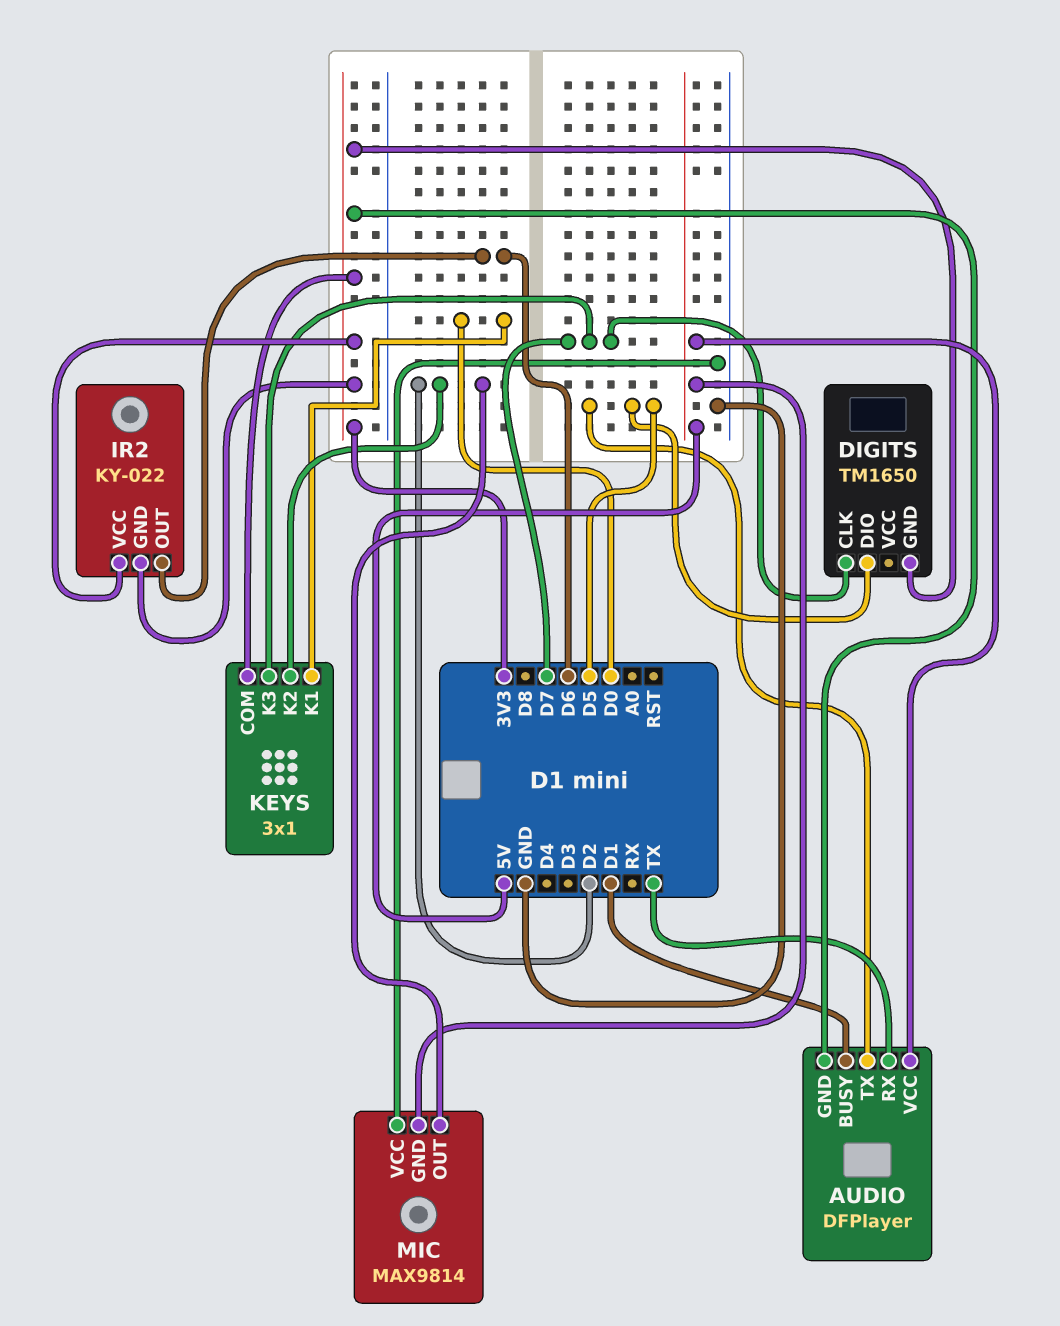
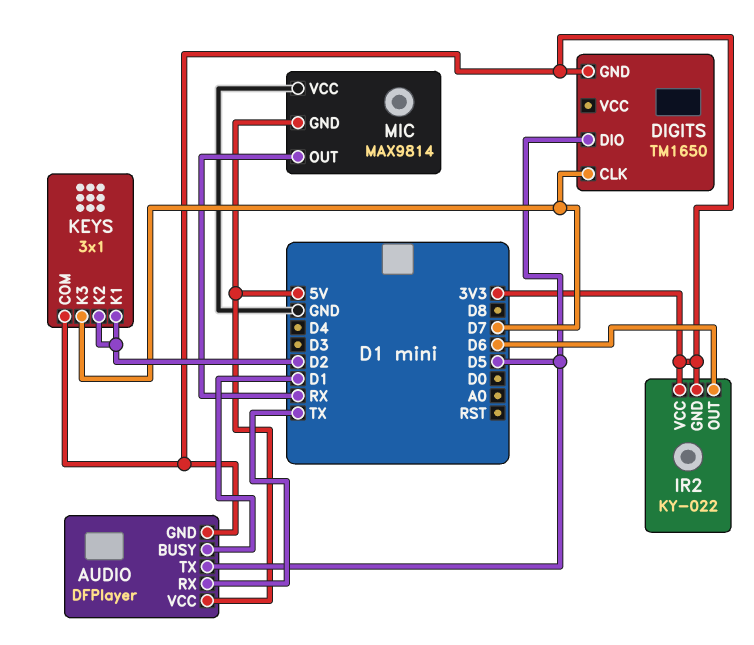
KEYS pin K1: D0 -> D2
MIC pin OUT: D2 -> RX

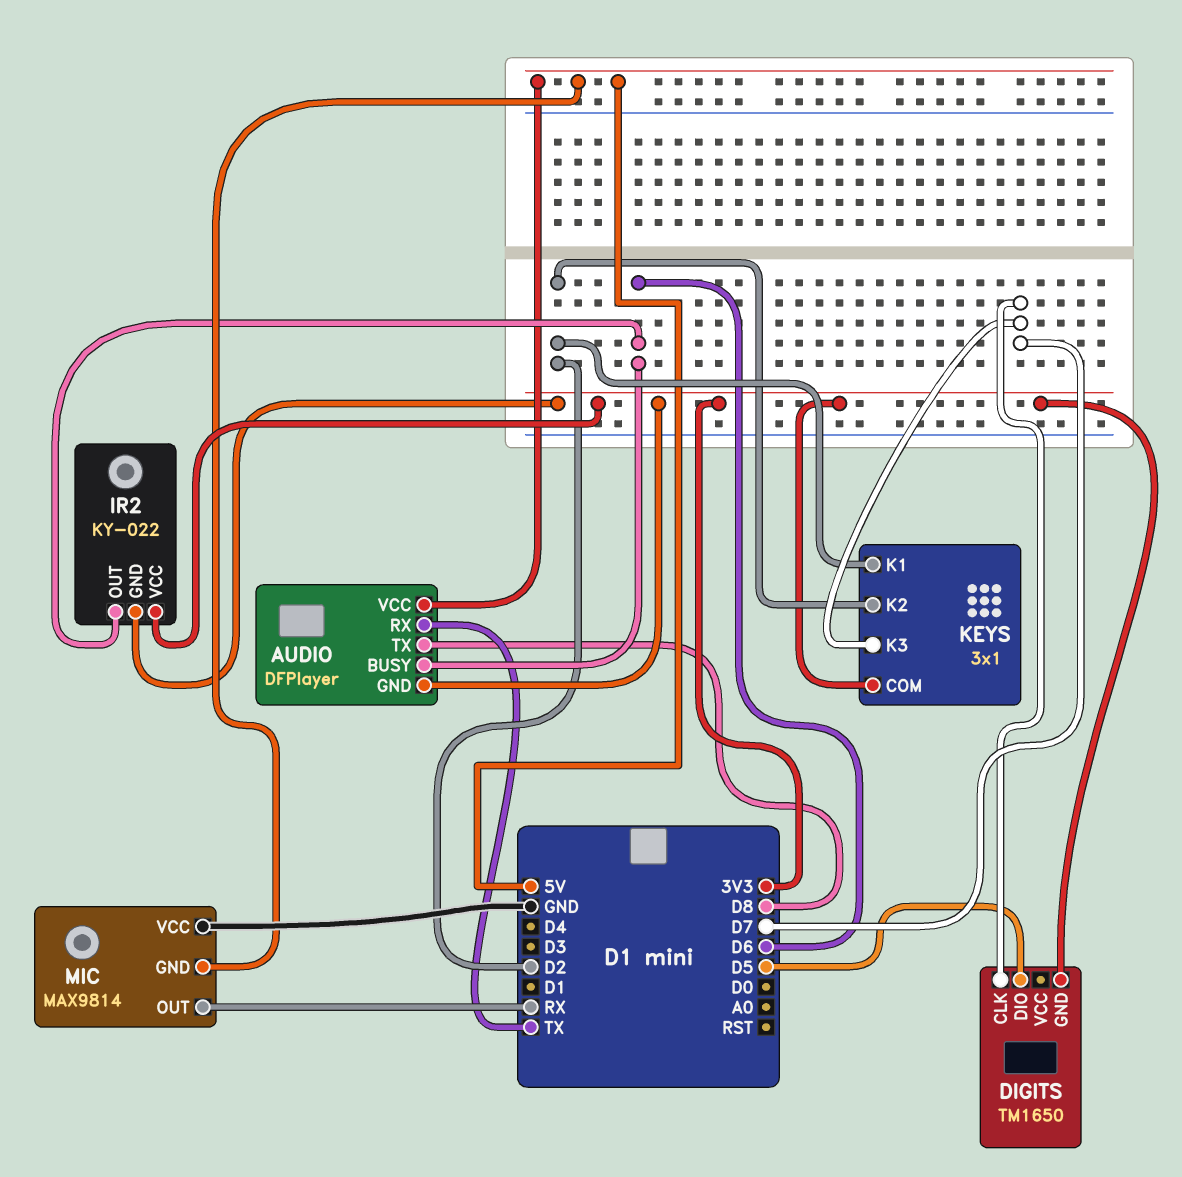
AUDIO pin BUSY: D1 -> D6
AUDIO pin TX: D5 -> D8

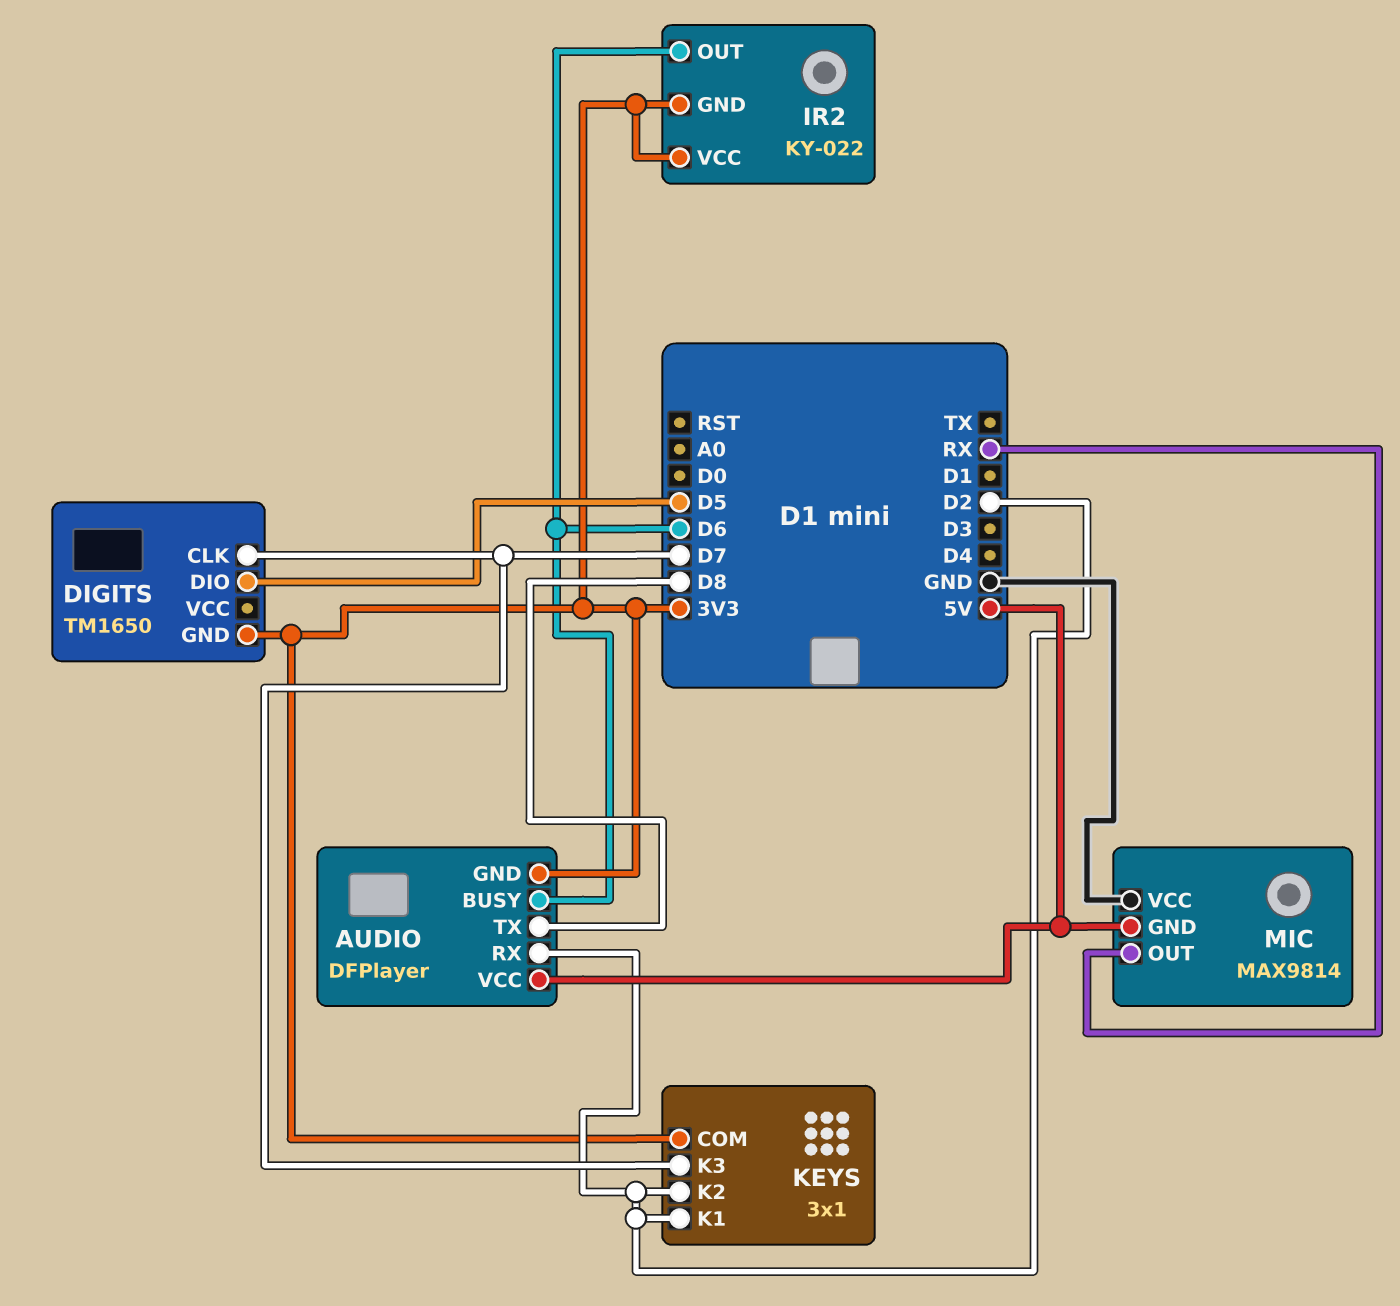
AUDIO pin RX: TX -> D2

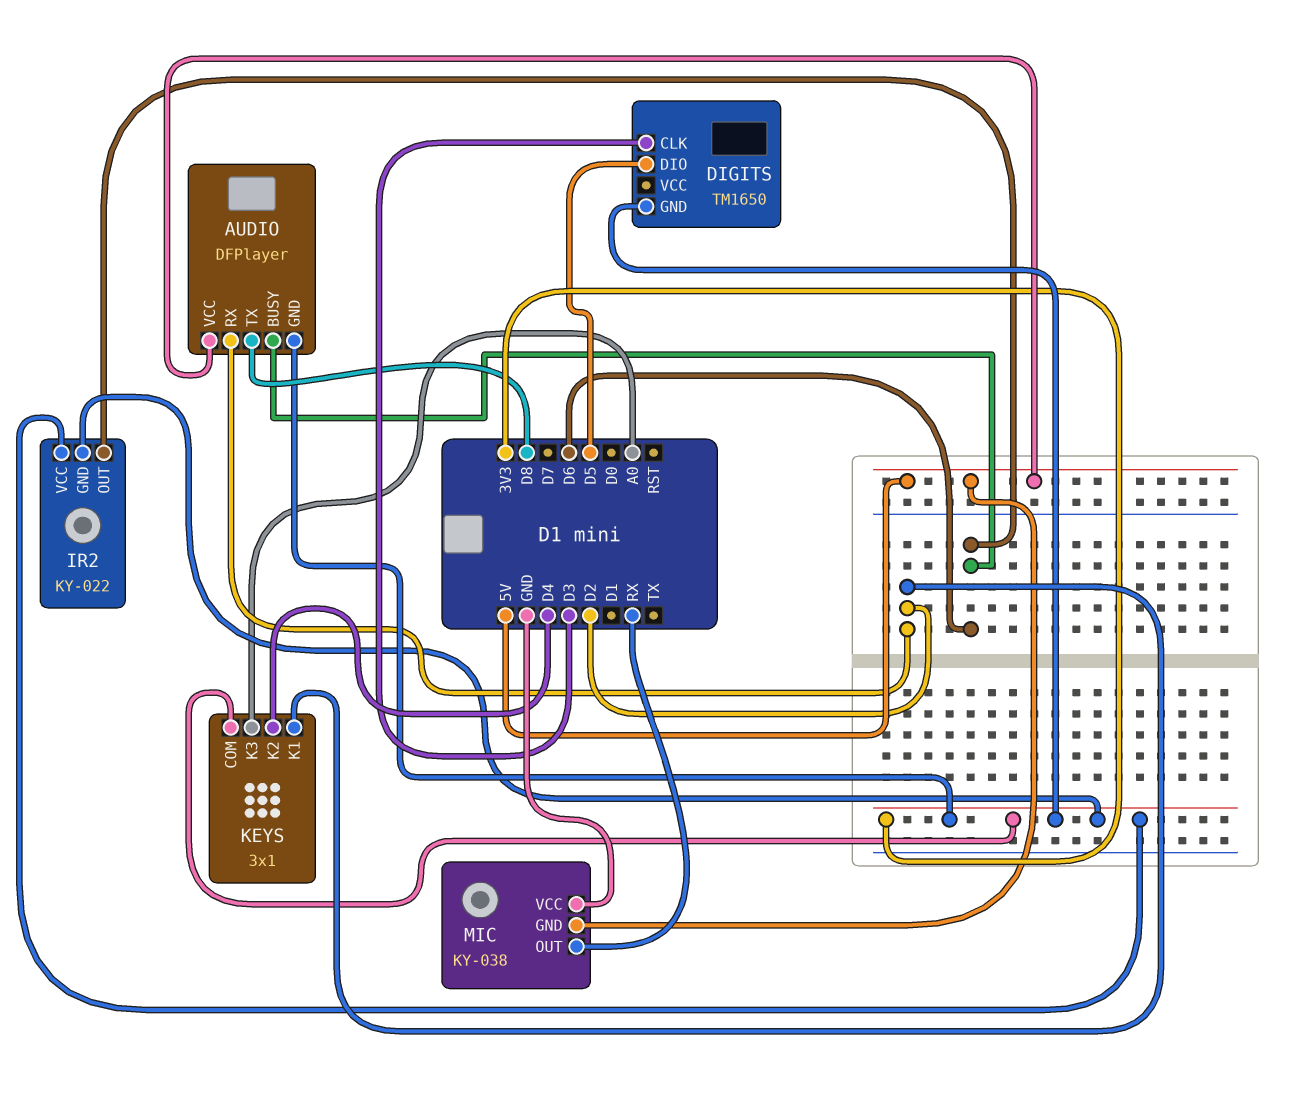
DIGITS pin CLK: D7 -> D3
KEYS pin K2: D2 -> D4
KEYS pin K3: D7 -> A0
MIC: MAX9814 -> KY-038

